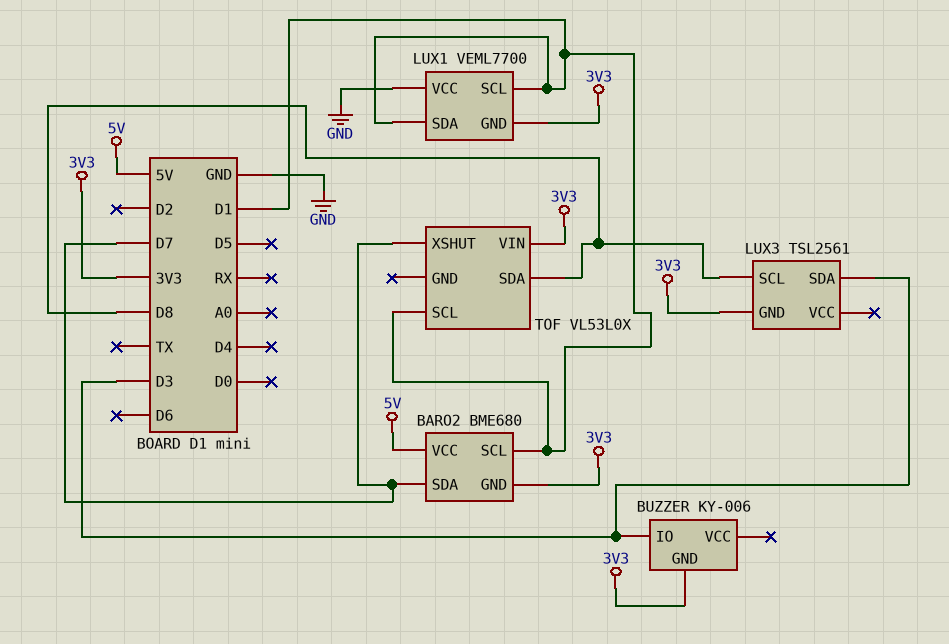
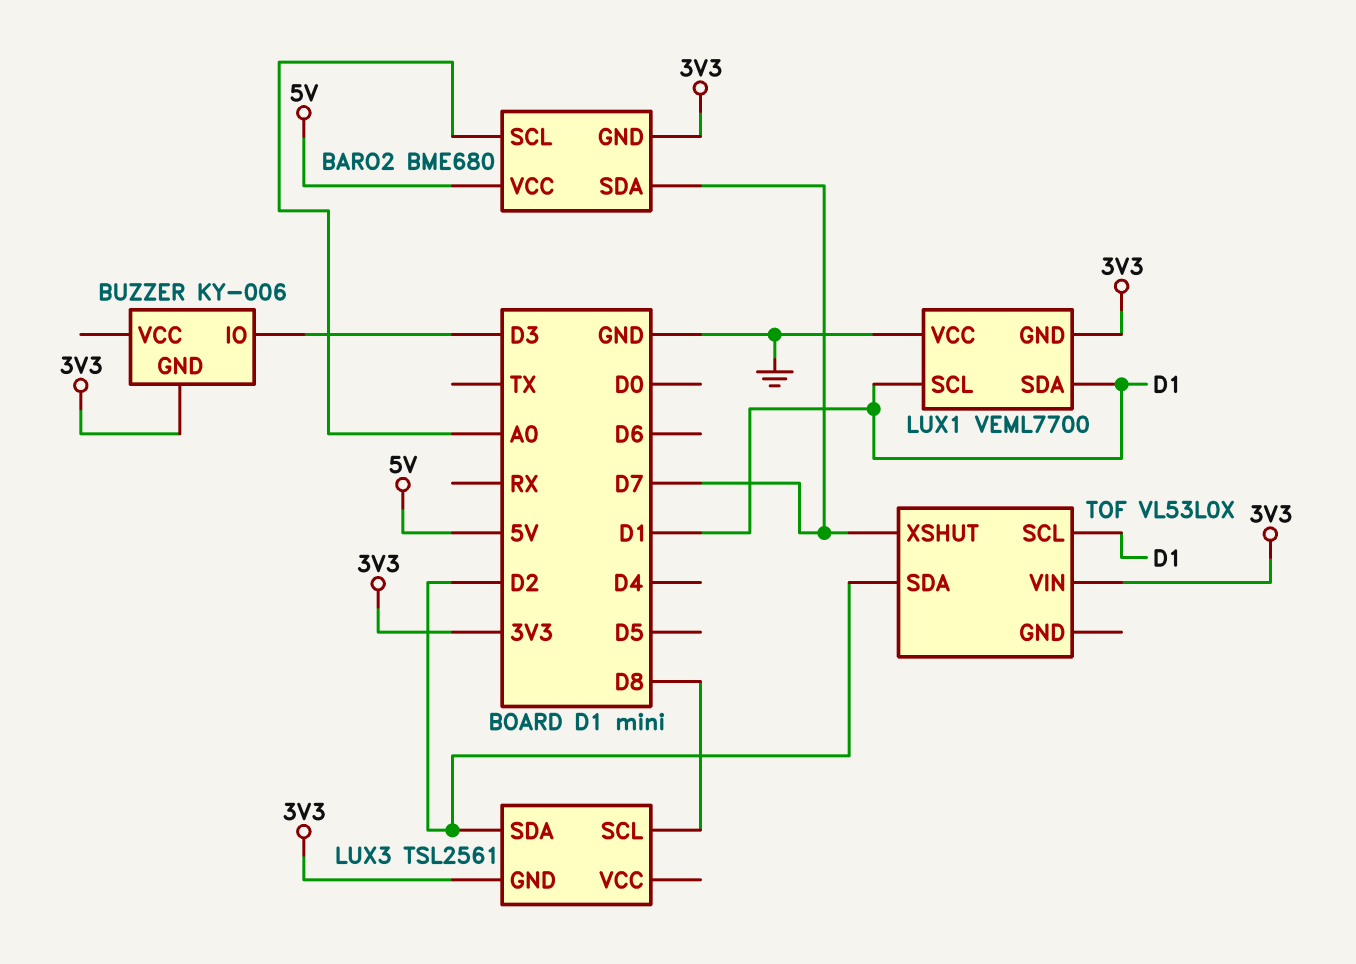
BARO2 pin SCL: D1 -> A0
LUX3 pin SDA: D3 -> D2
TOF pin SDA: D8 -> D2

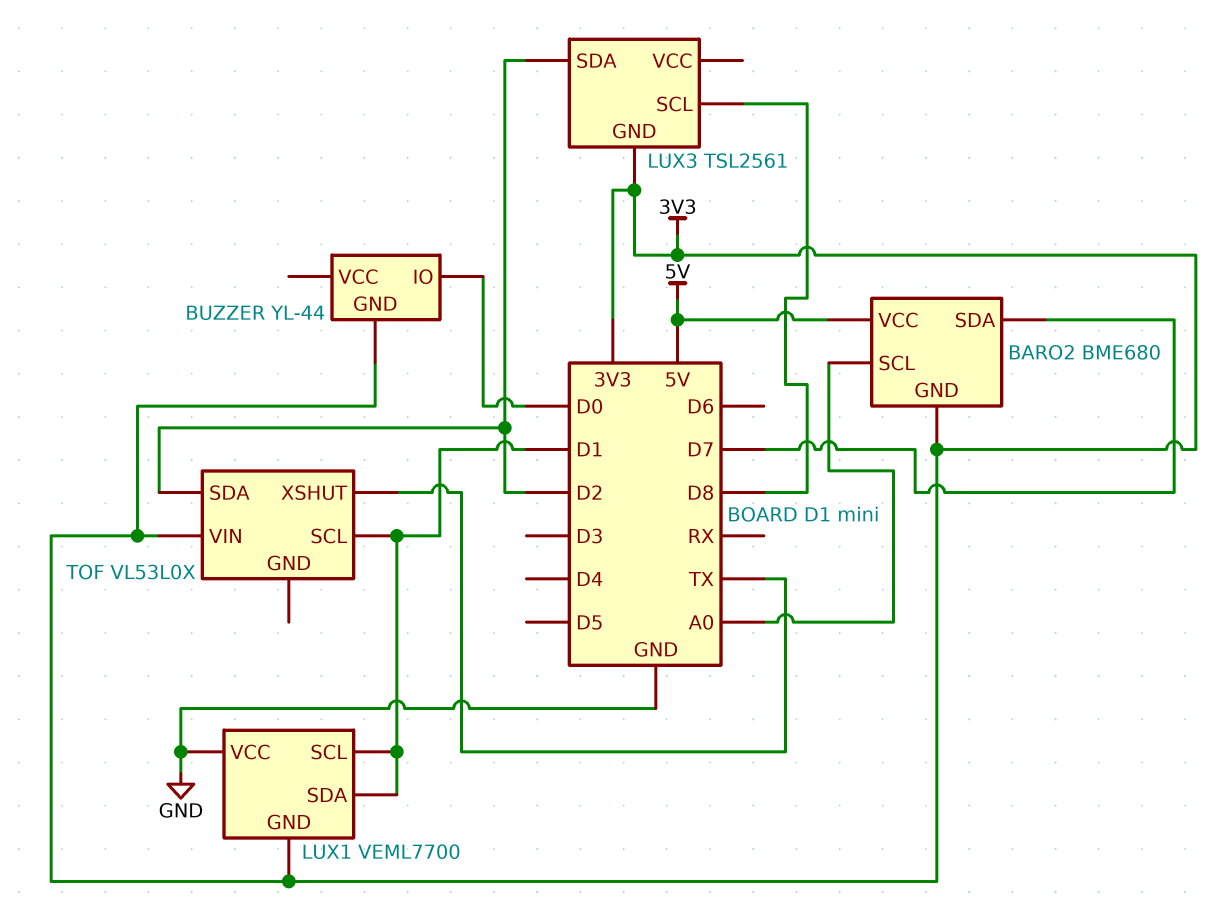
BUZZER: KY-006 -> YL-44
BUZZER pin IO: D3 -> D0
TOF pin XSHUT: D7 -> TX

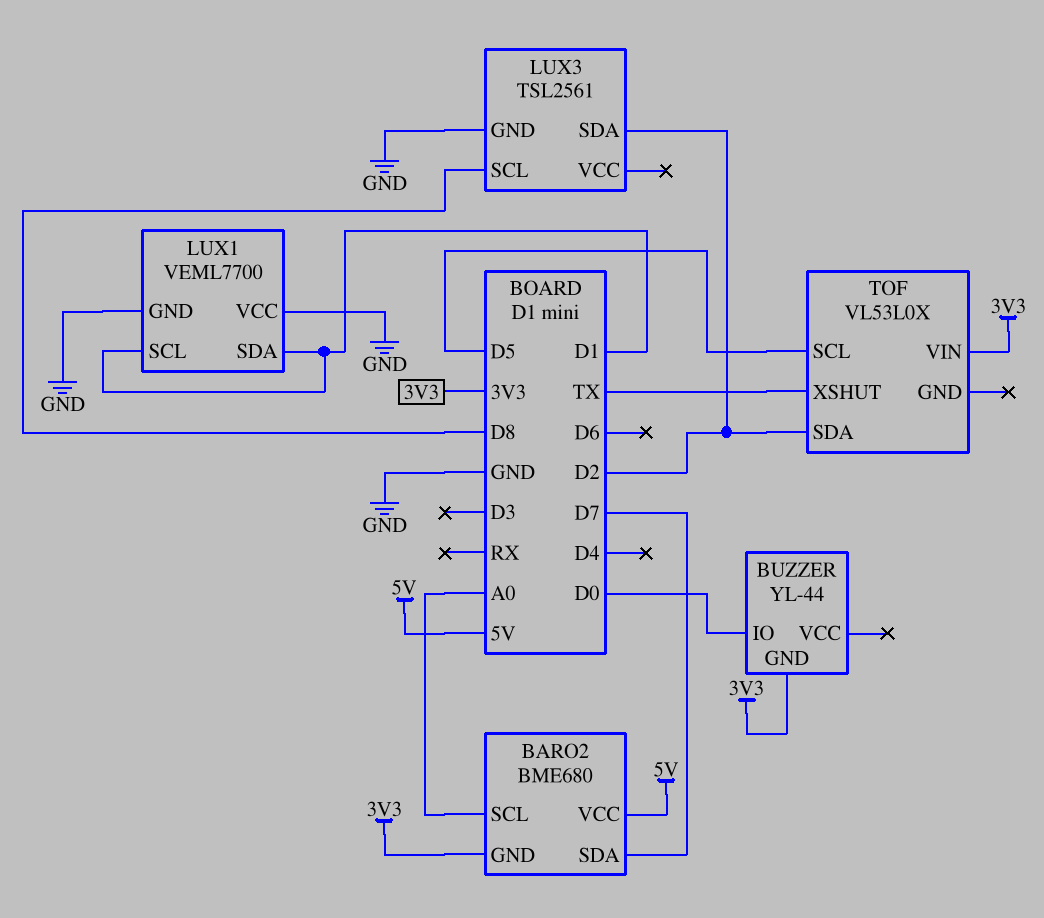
LUX1 pin GND: 3V3 -> GND
LUX3 pin GND: 3V3 -> GND
TOF pin SCL: D1 -> D5

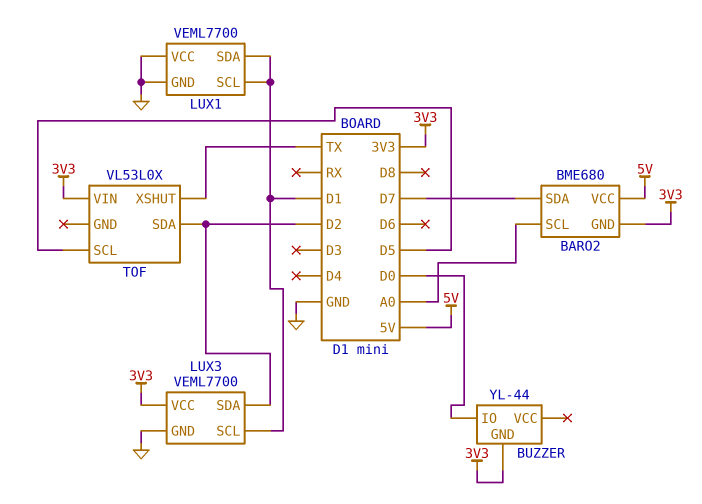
LUX3: TSL2561 -> VEML7700
LUX3 pin SCL: D8 -> D1
LUX3 pin VCC: none -> 3V3

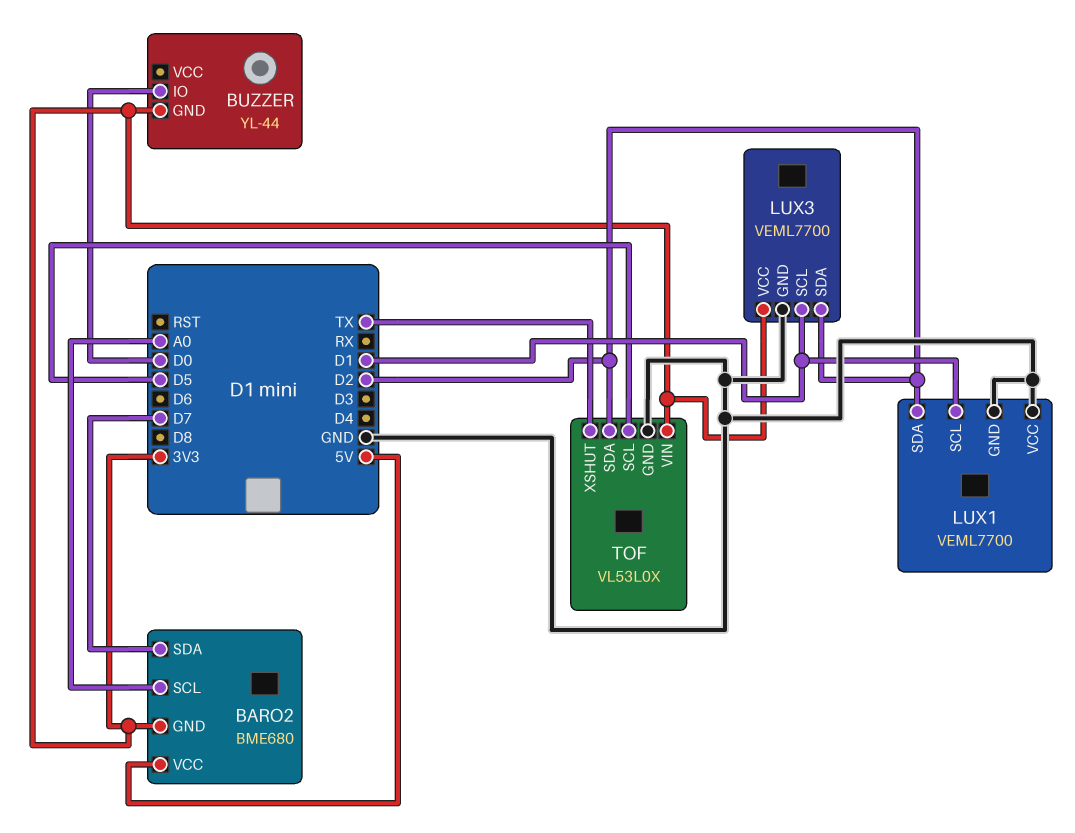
LUX1 pin SDA: D1 -> D2
TOF pin GND: none -> GND

